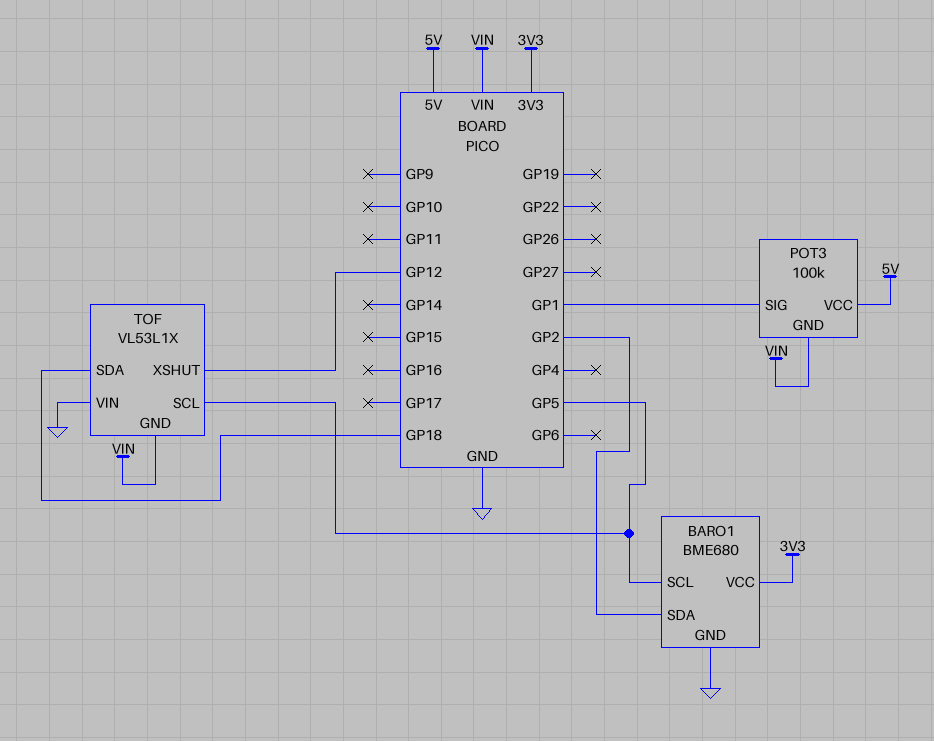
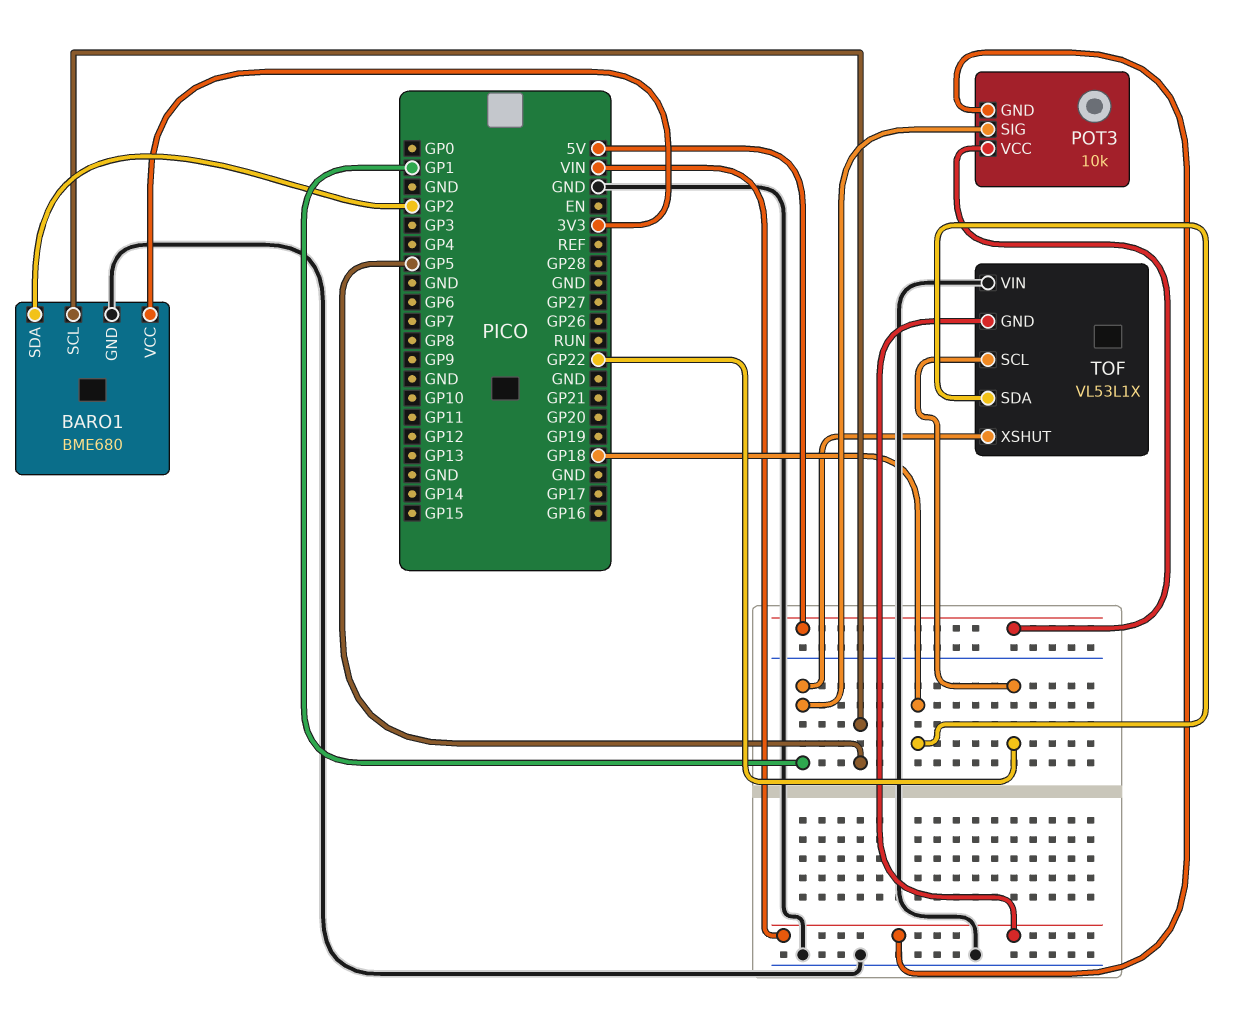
POT3: 100k -> 10k
TOF pin SCL: GP5 -> GP22
TOF pin XSHUT: GP12 -> GP1

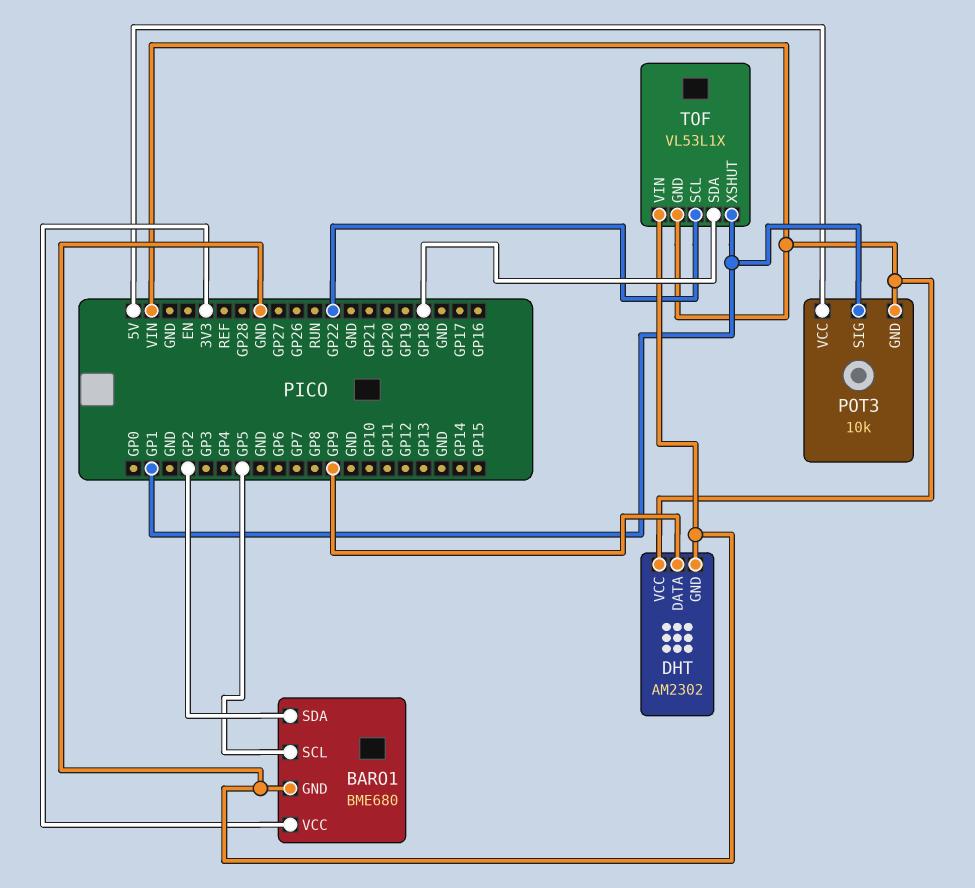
DHT: none -> AM2302
DHT pin DATA: none -> GP9
DHT pin GND: none -> GND
DHT pin VCC: none -> VIN

